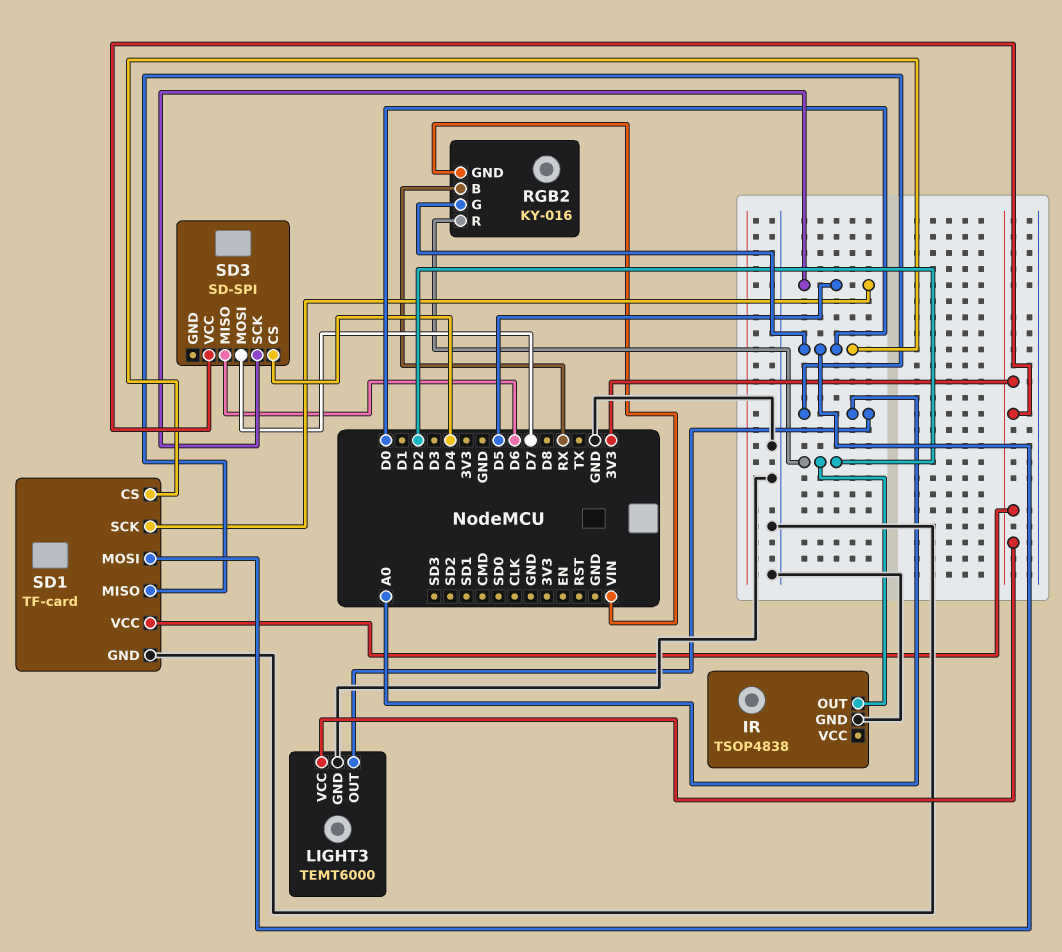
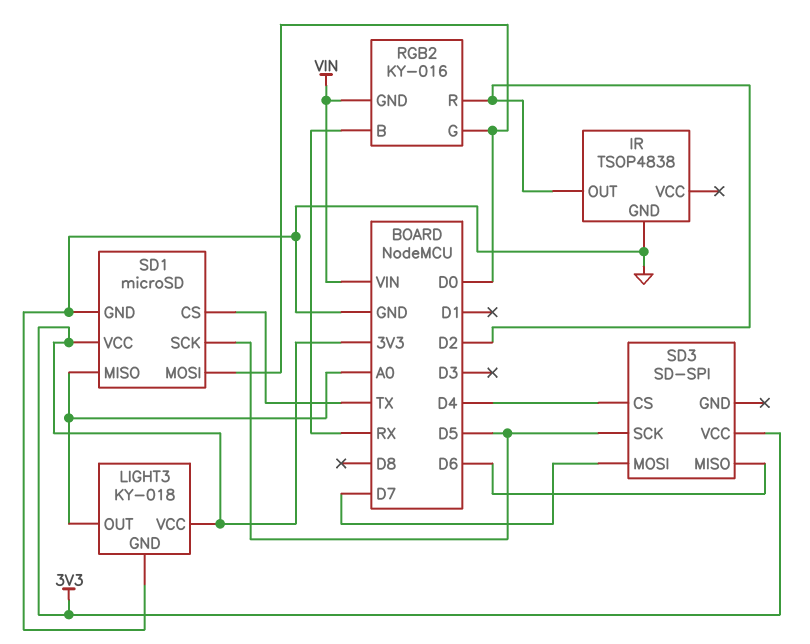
LIGHT3: TEMT6000 -> KY-018
SD1: TF-card -> microSD
SD1 pin CS: D0 -> TX

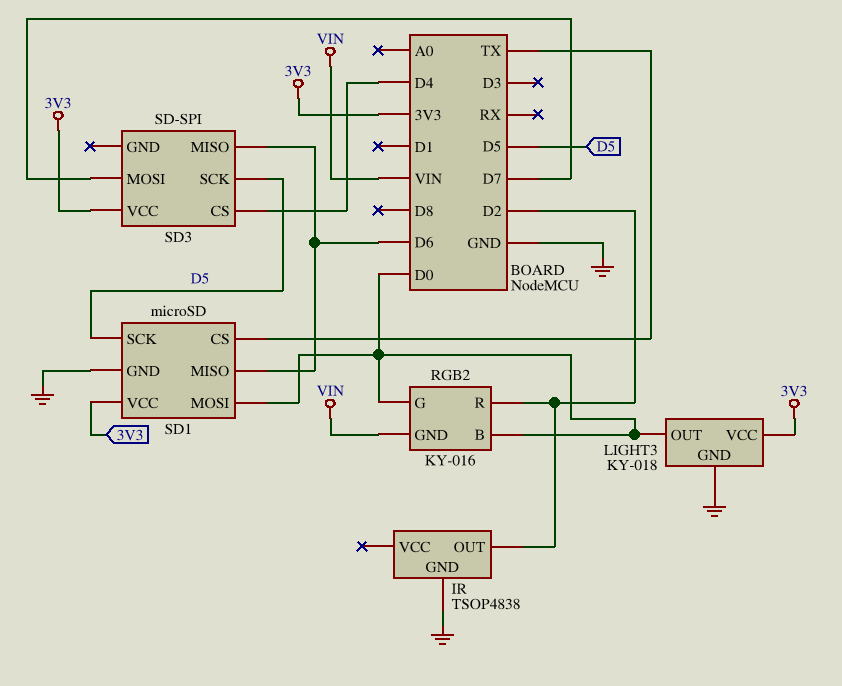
LIGHT3 pin OUT: A0 -> D0
RGB2 pin B: RX -> D0
SD1 pin MISO: A0 -> D6

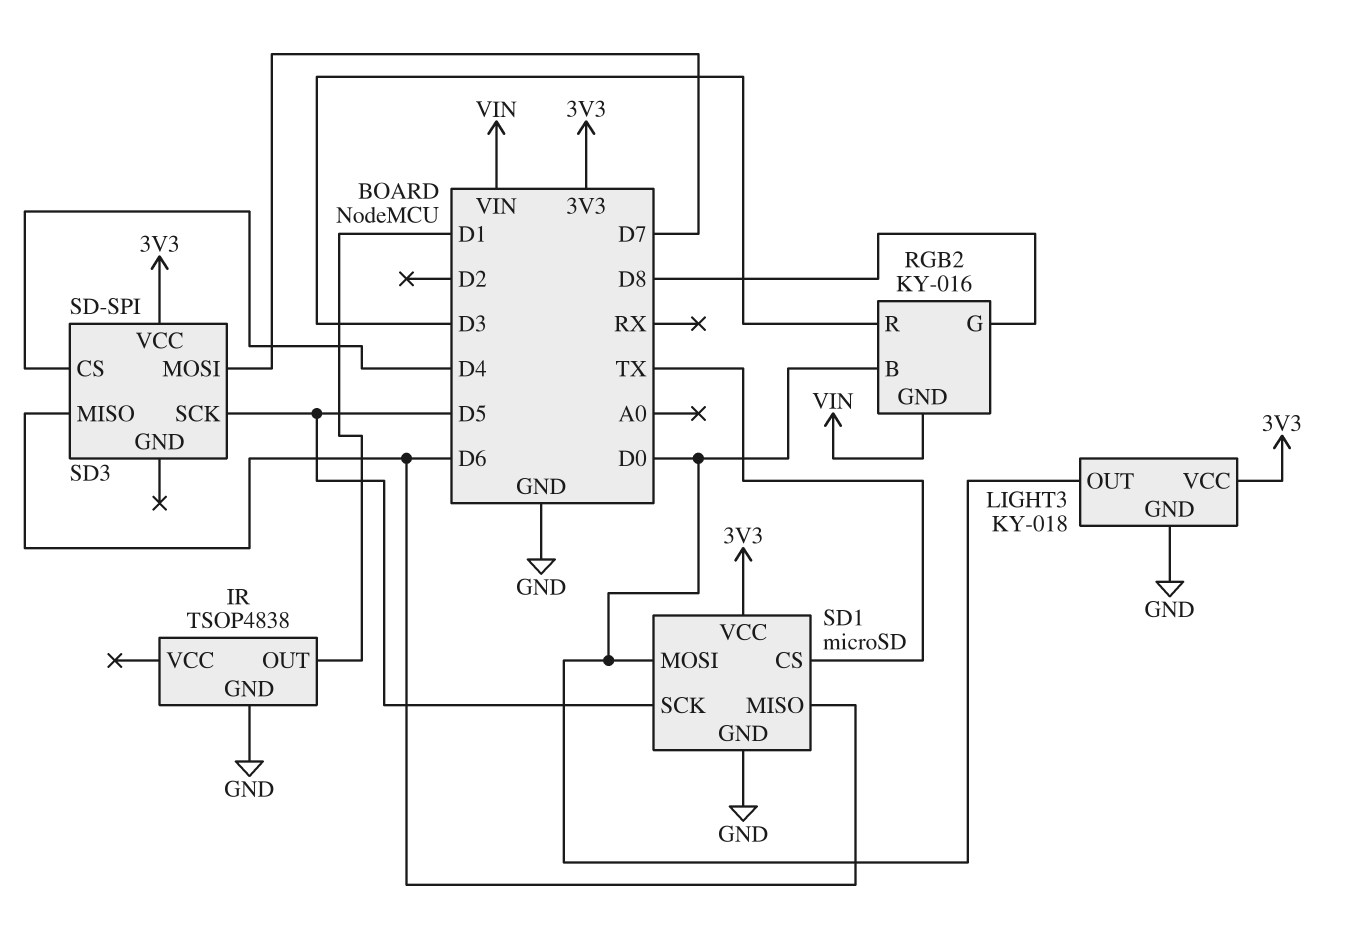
IR pin OUT: D2 -> D1
RGB2 pin G: D0 -> D8
RGB2 pin R: D2 -> D3

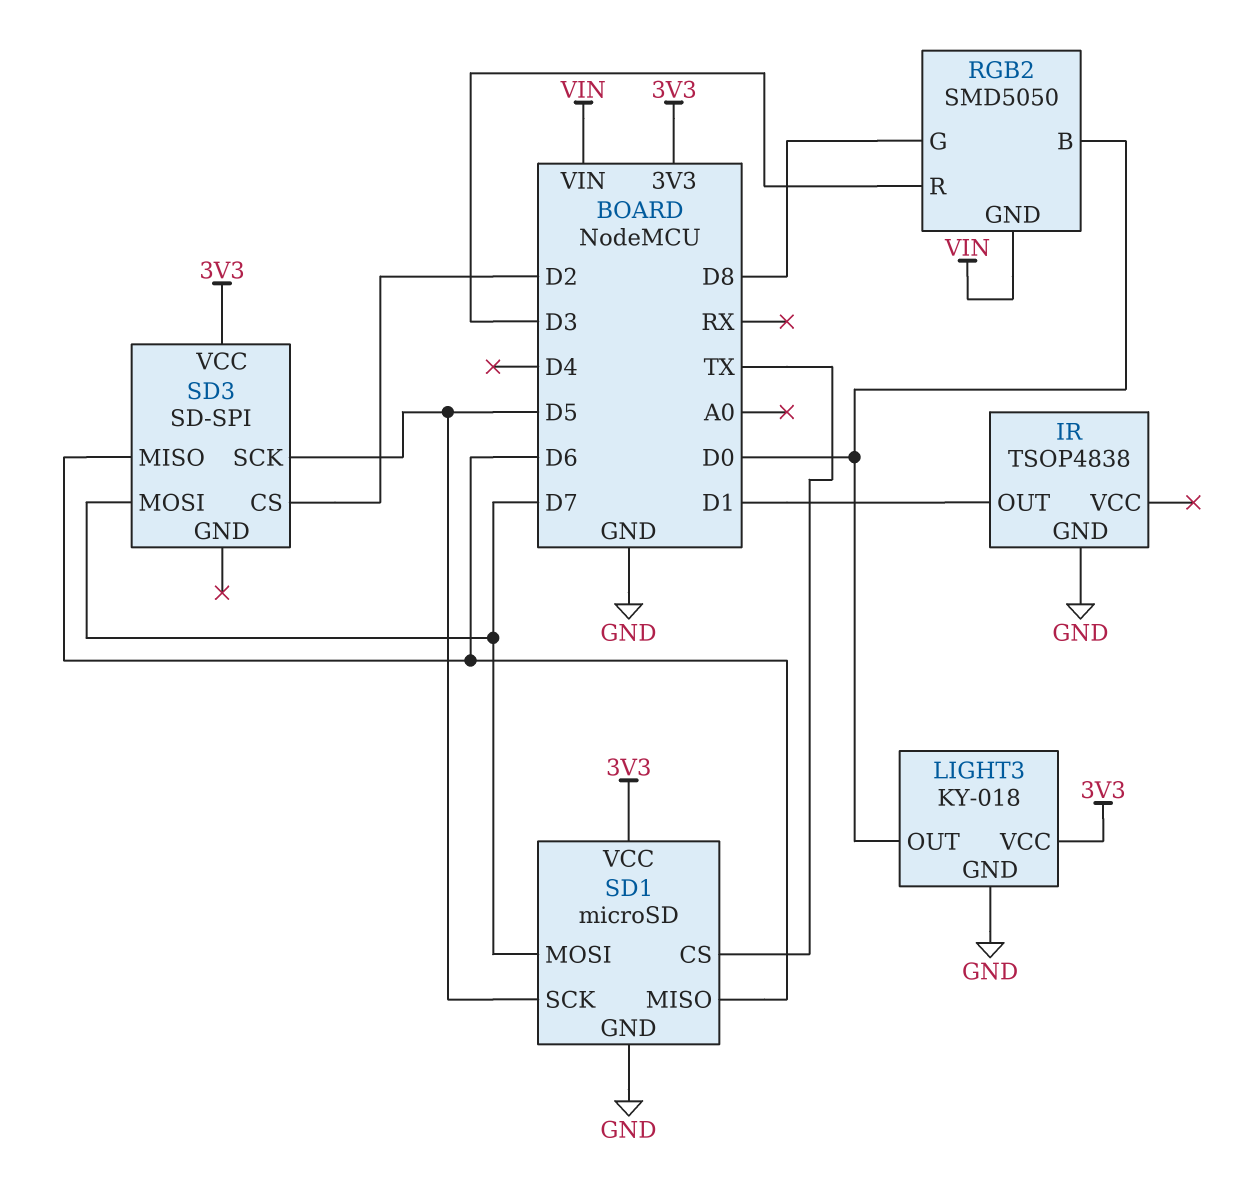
RGB2: KY-016 -> SMD5050
SD1 pin MOSI: D0 -> D7
SD3 pin CS: D4 -> D2

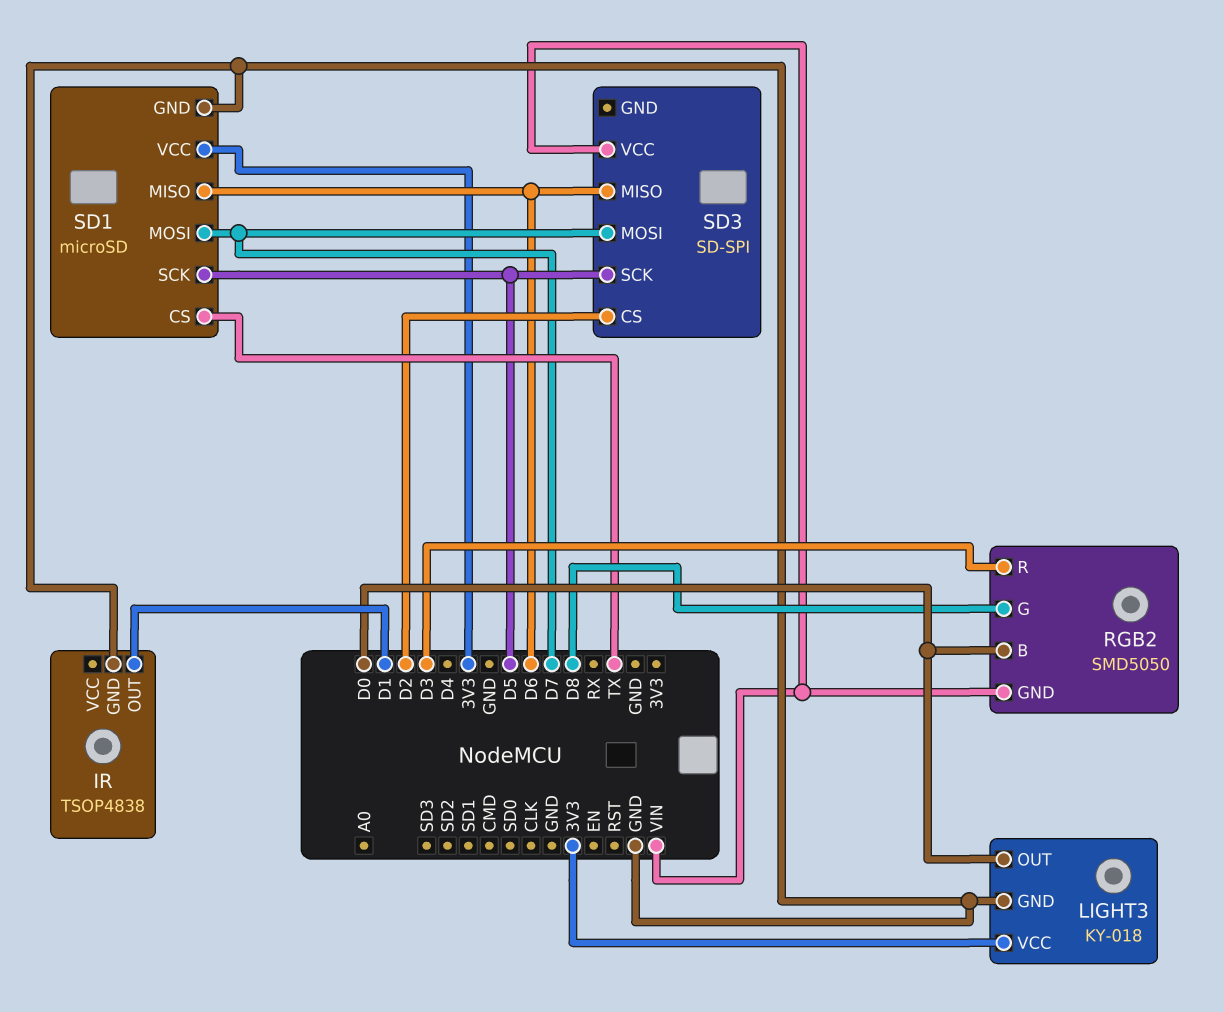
SD3 pin VCC: 3V3 -> VIN

